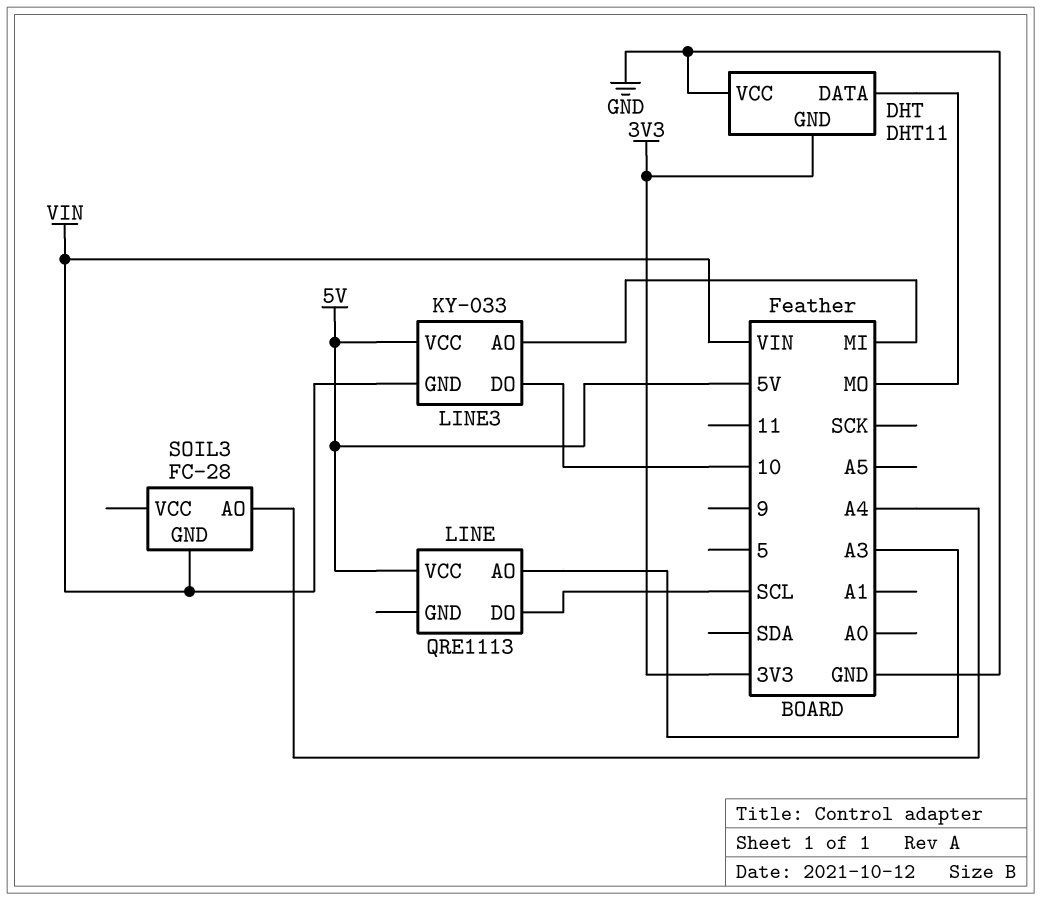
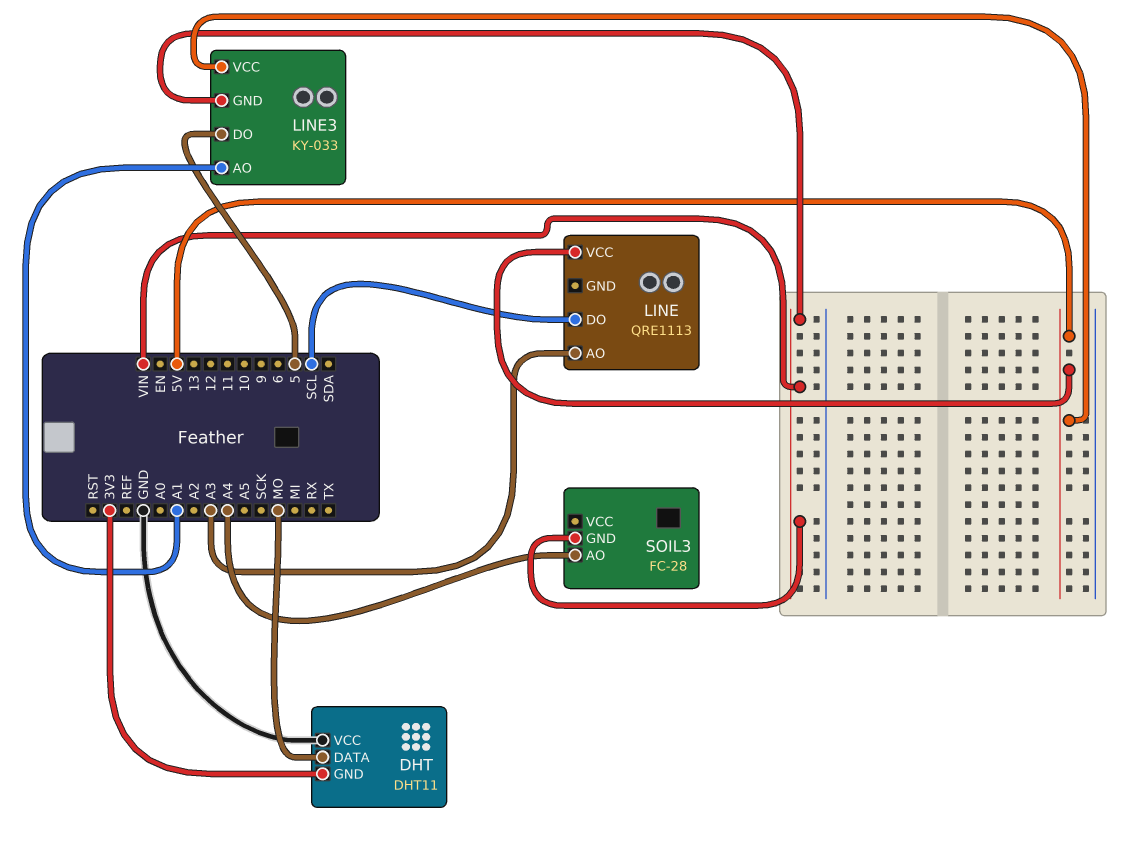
LINE3 pin AO: MI -> A1
LINE3 pin DO: 10 -> 5

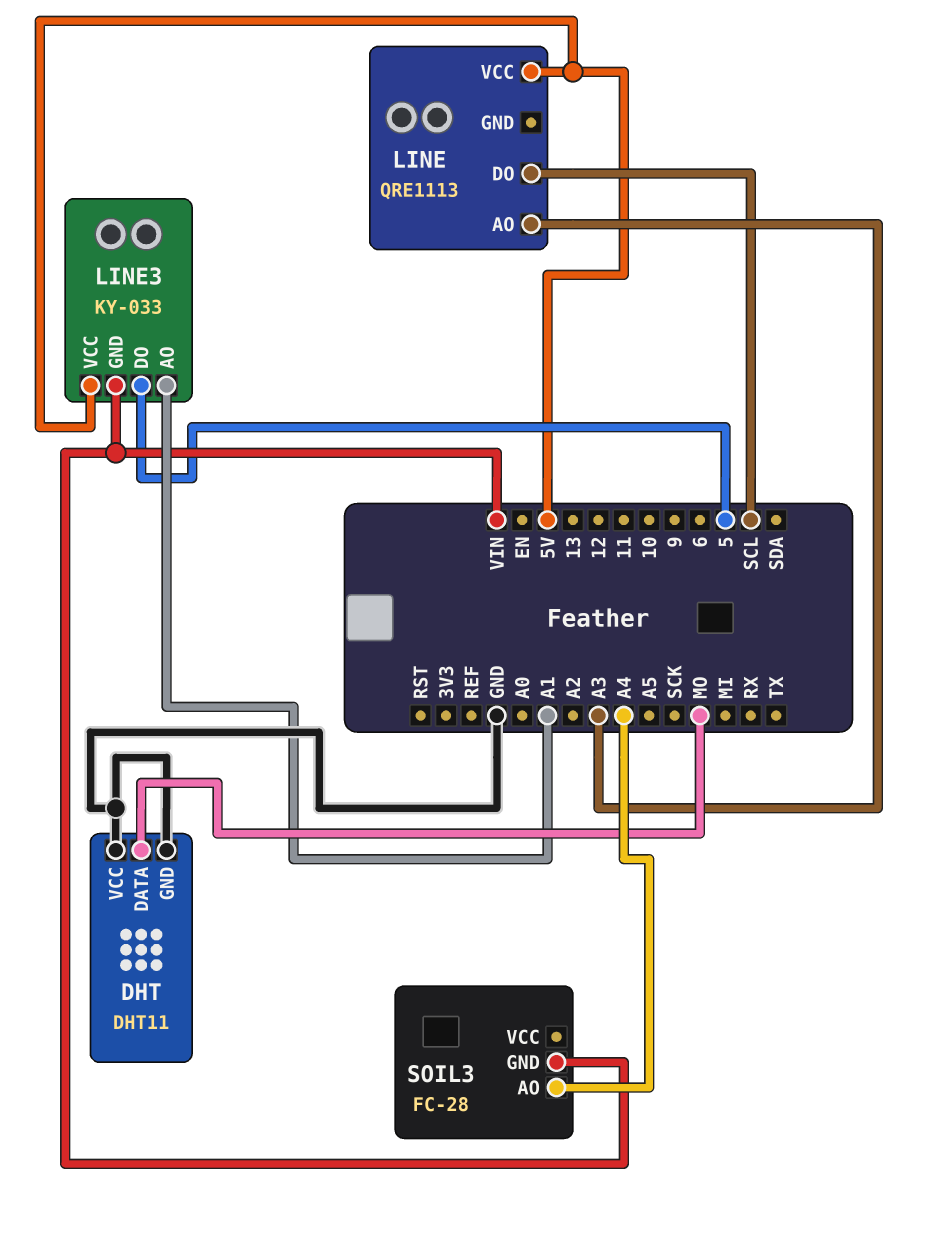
DHT pin GND: 3V3 -> GND

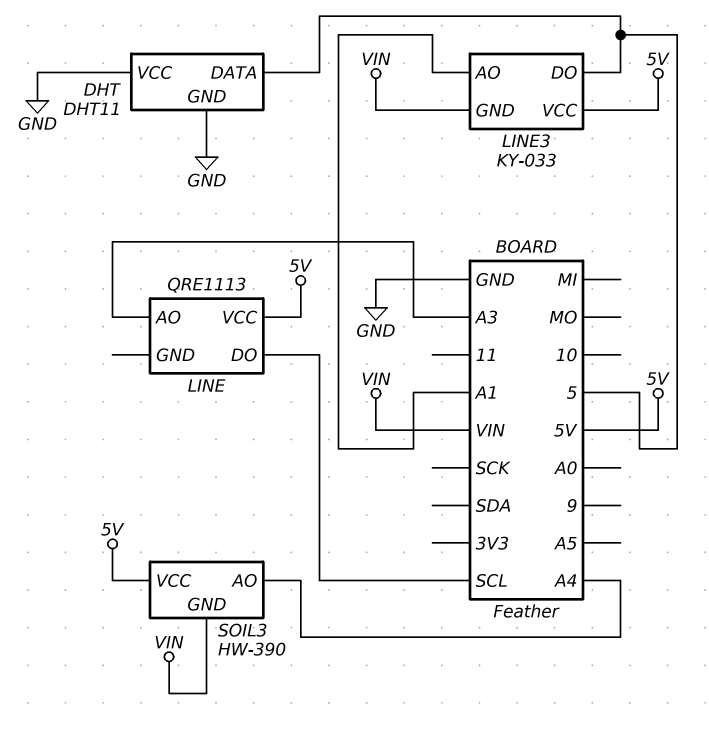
DHT pin DATA: MO -> 5
SOIL3: FC-28 -> HW-390
SOIL3 pin VCC: none -> 5V

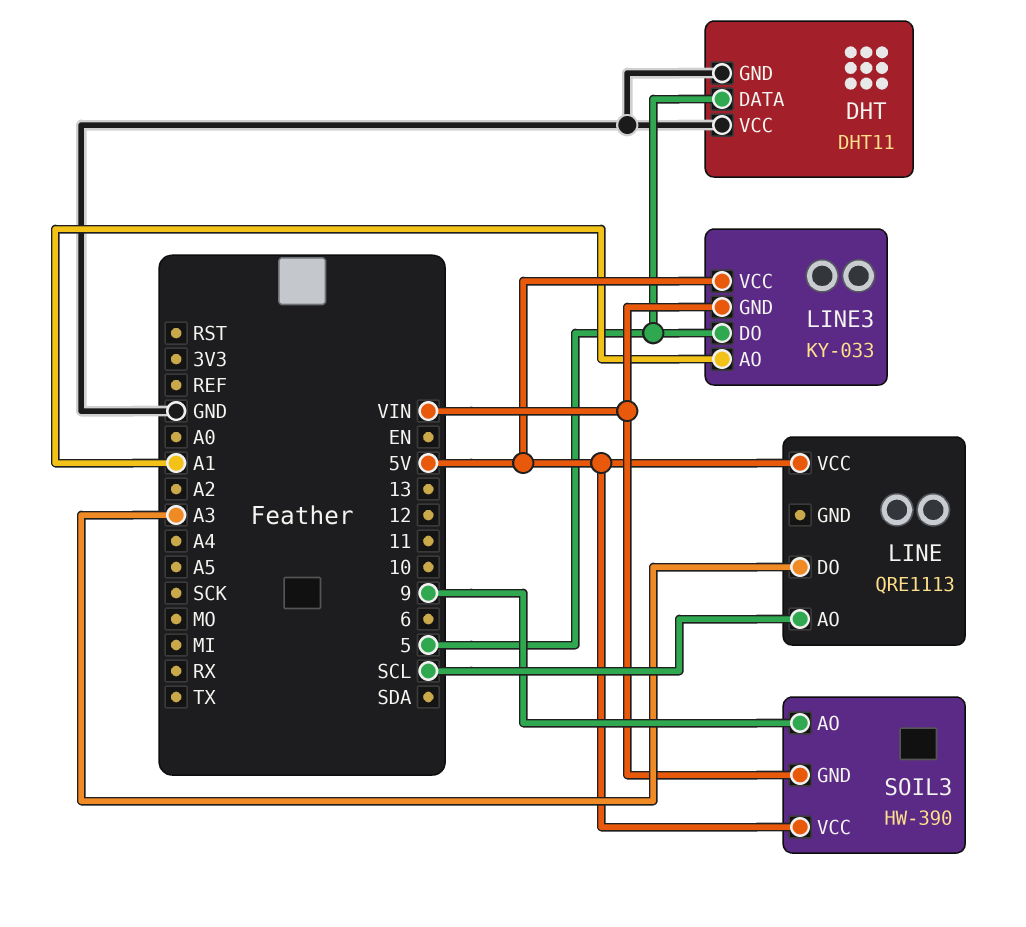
LINE pin AO: A3 -> SCL
LINE pin DO: SCL -> A3
SOIL3 pin AO: A4 -> 9

